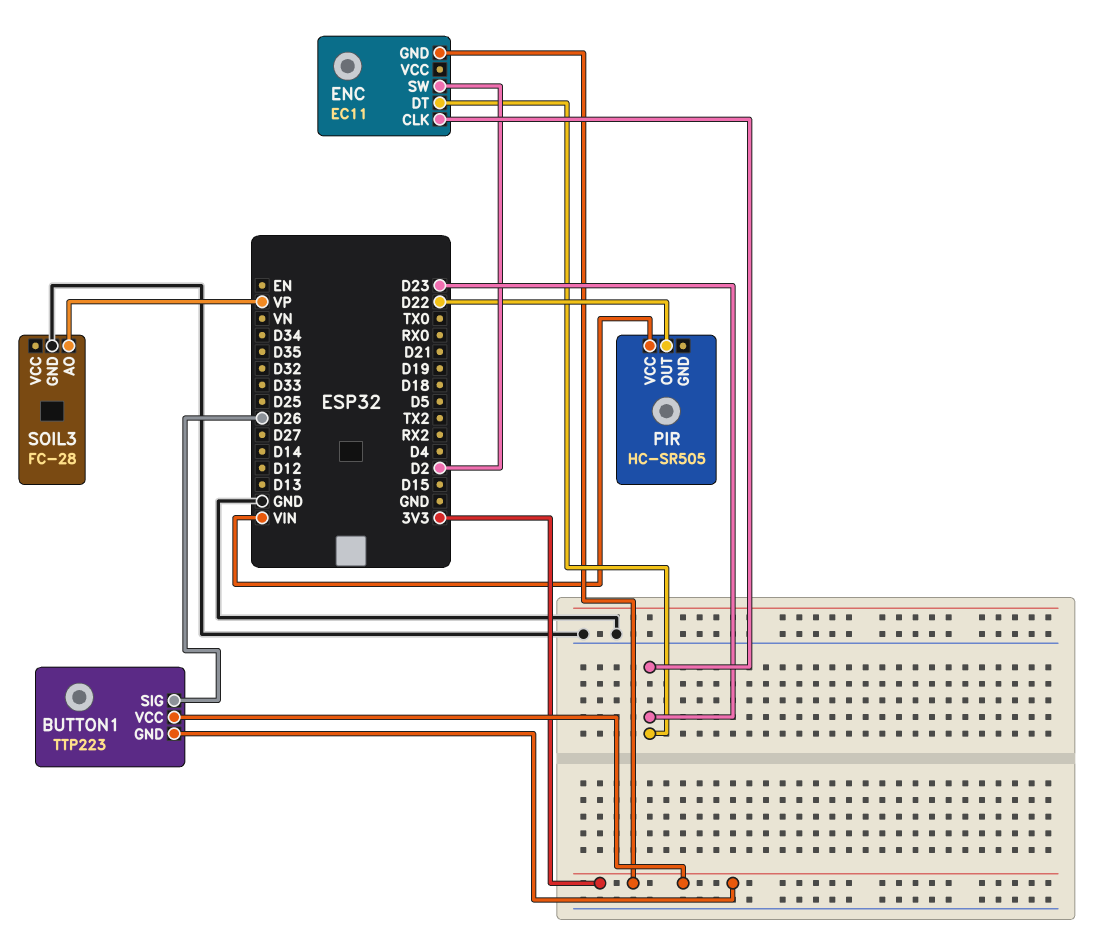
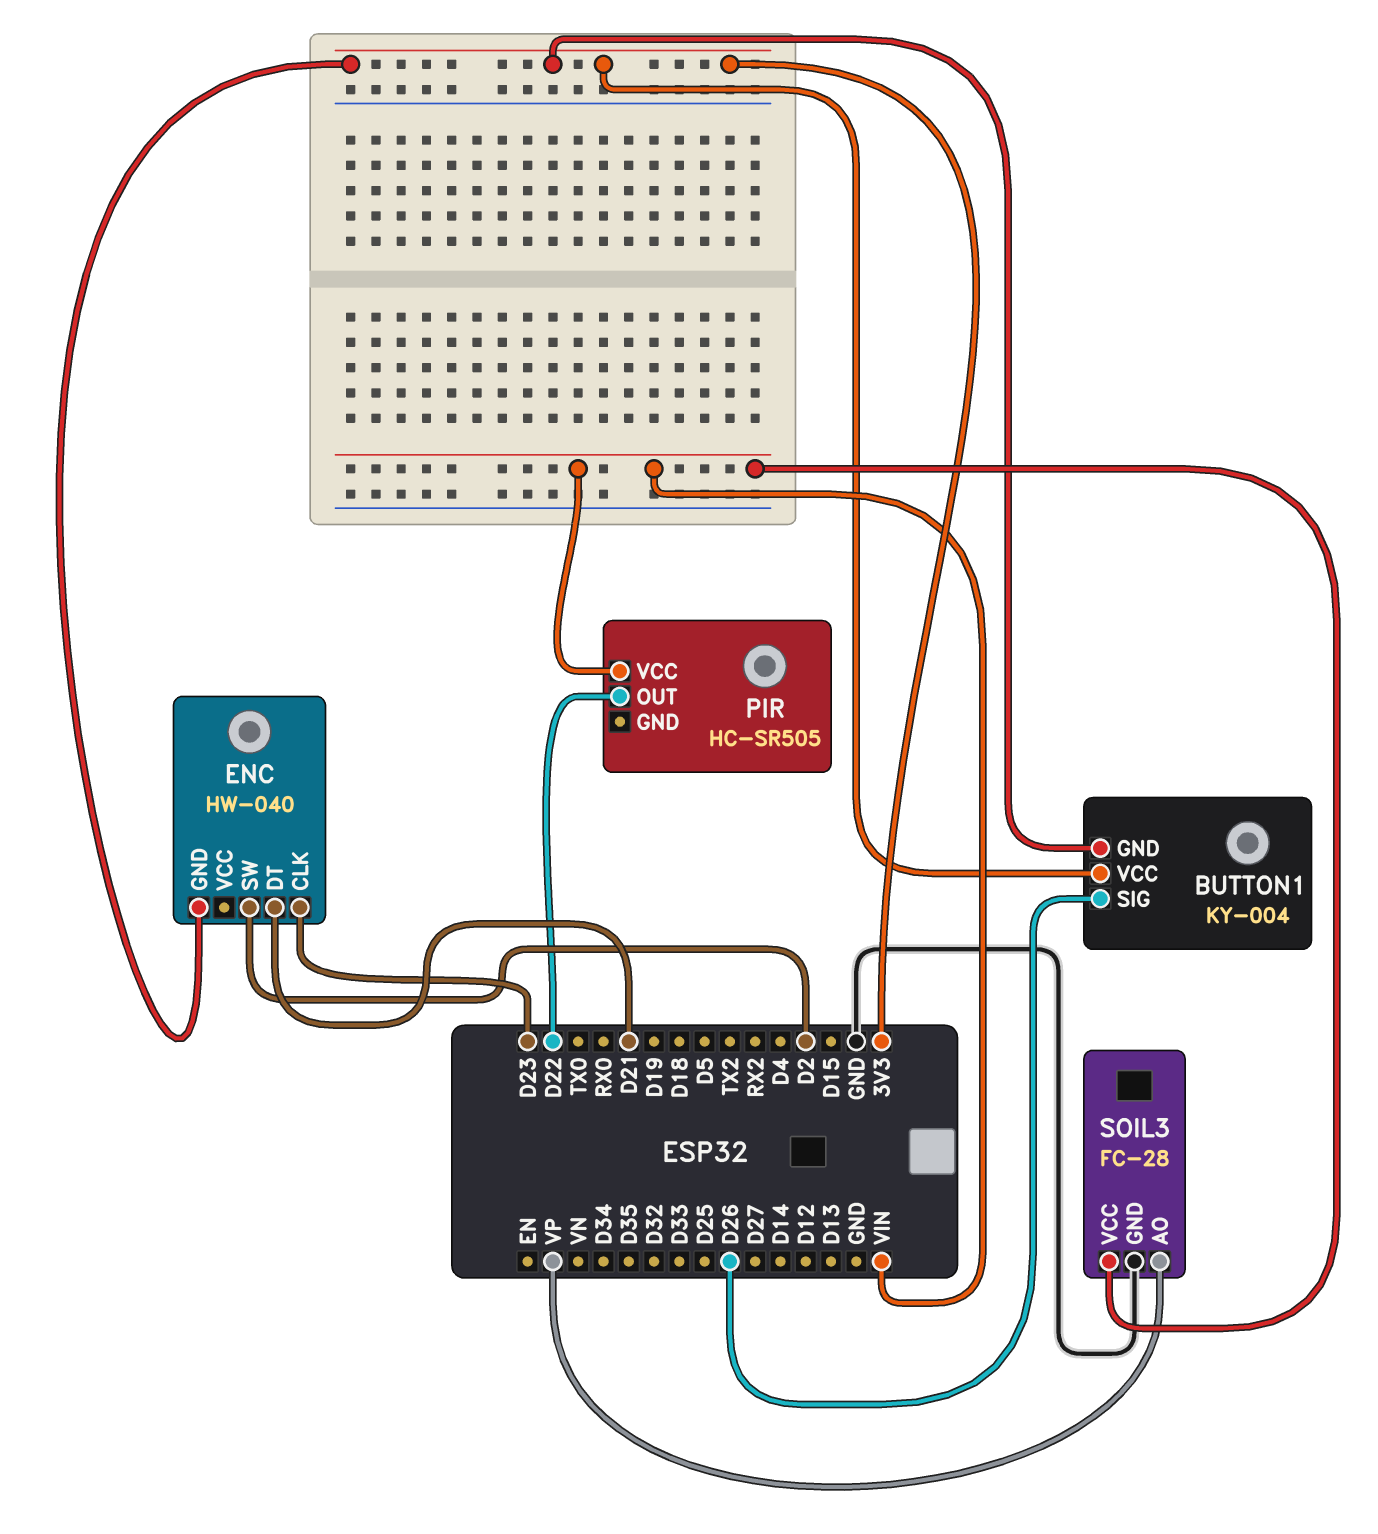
BUTTON1: TTP223 -> KY-004
ENC: EC11 -> HW-040
ENC pin DT: D23 -> D21
SOIL3 pin VCC: none -> VIN

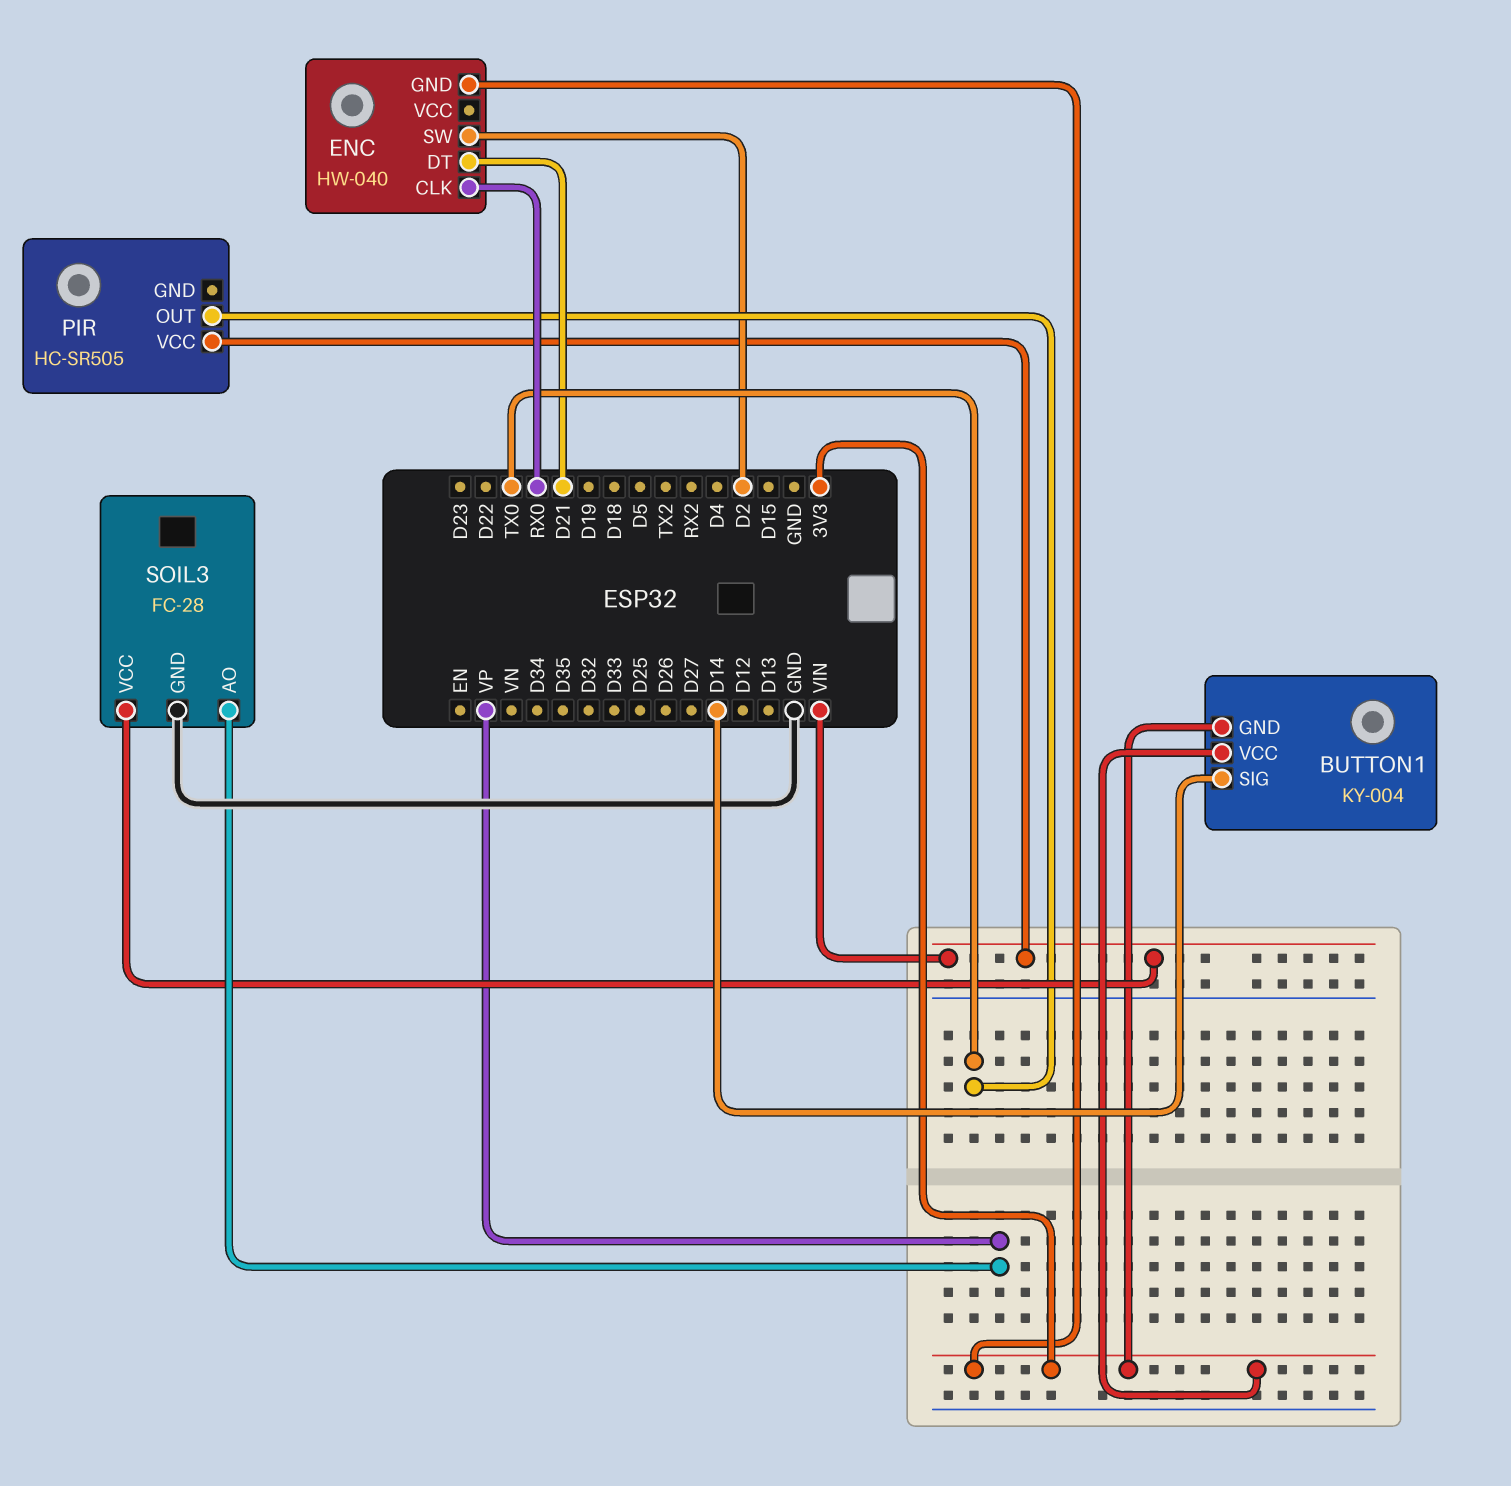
BUTTON1 pin SIG: D26 -> D14
ENC pin CLK: D23 -> RX0
PIR pin OUT: D22 -> TX0

